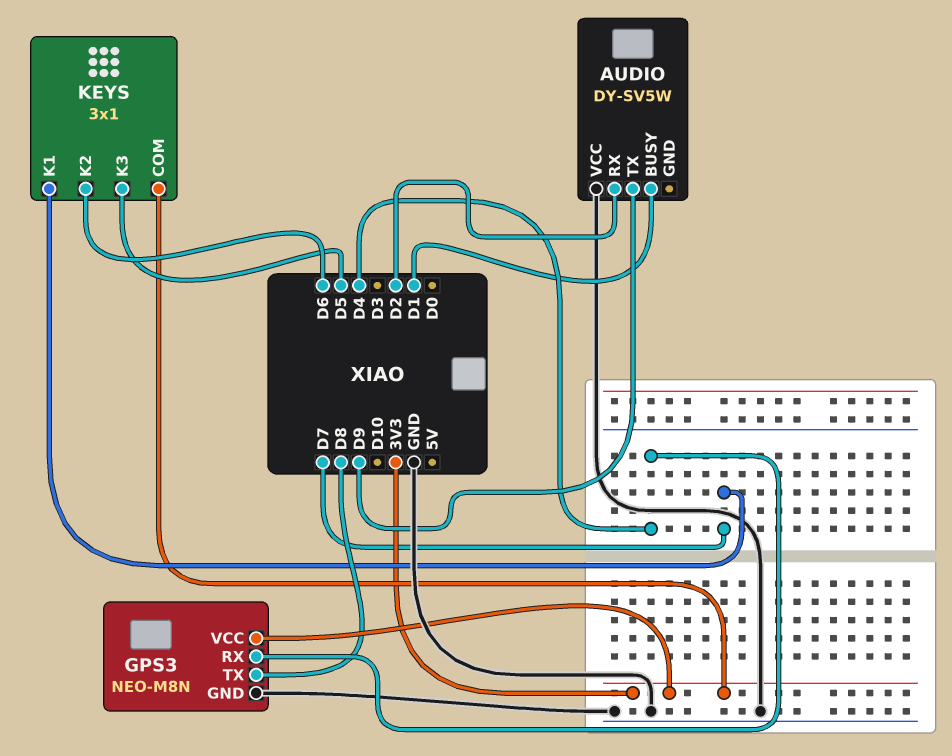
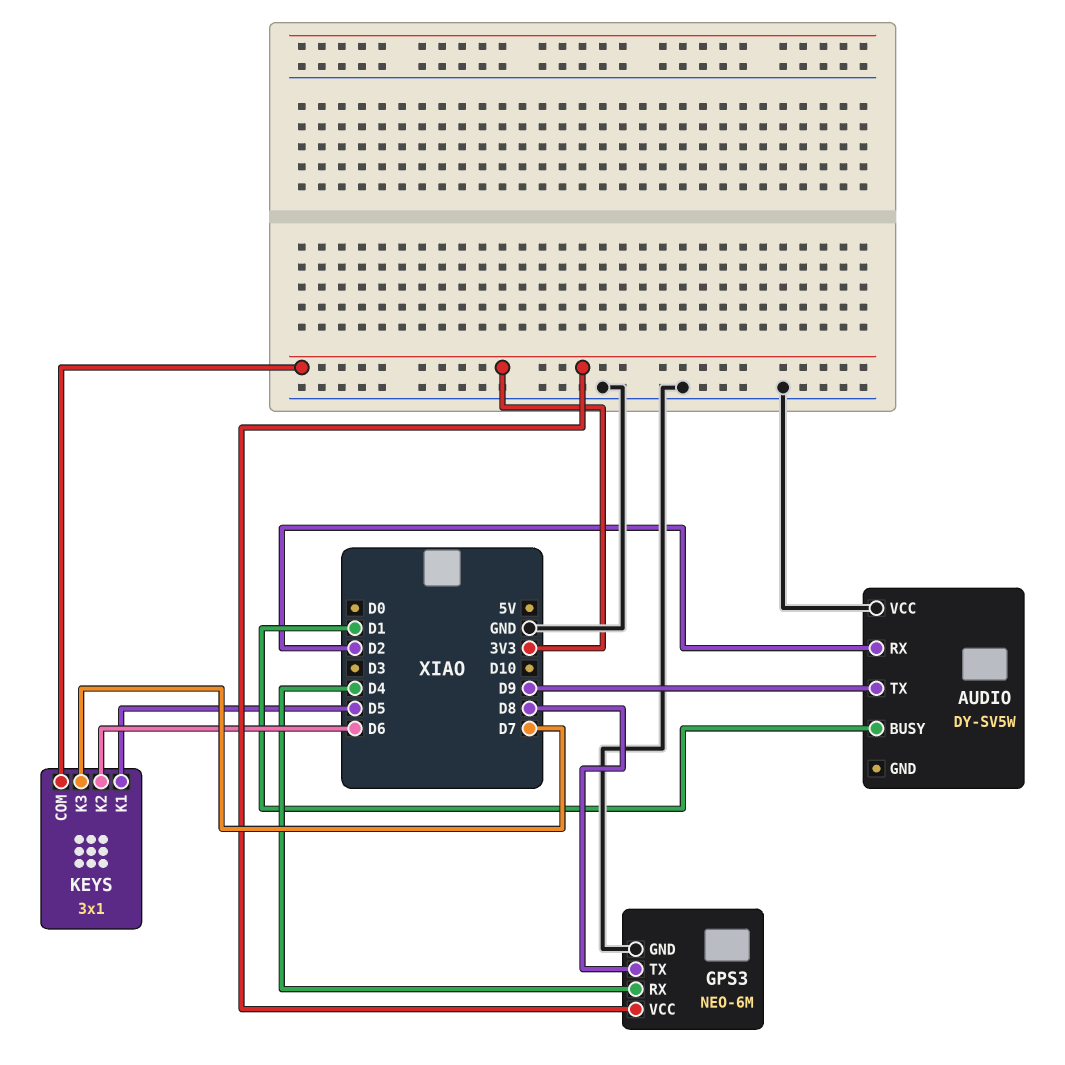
GPS3: NEO-M8N -> NEO-6M
KEYS pin K1: D7 -> D5
KEYS pin K3: D5 -> D7

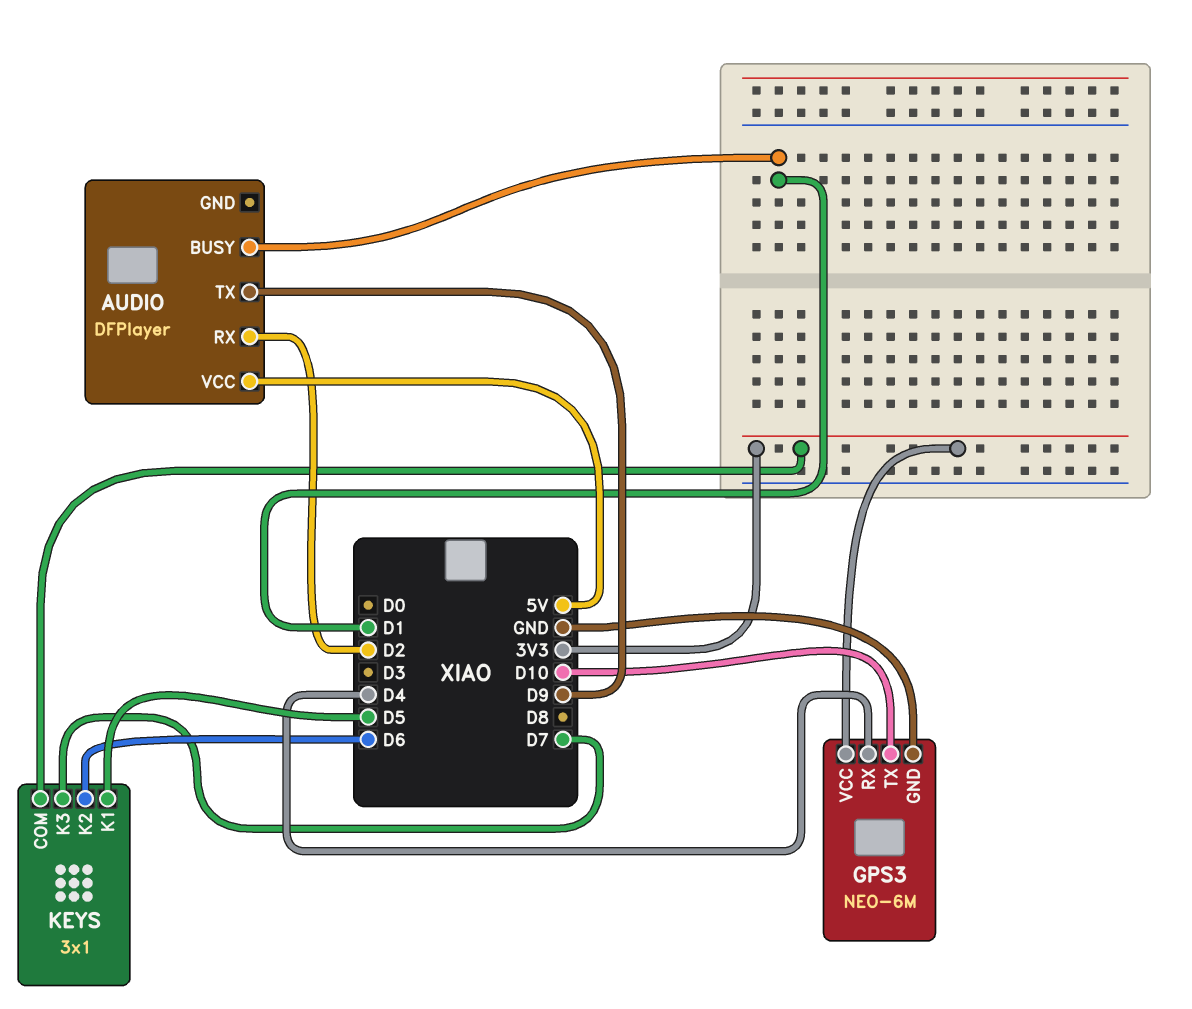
AUDIO: DY-SV5W -> DFPlayer
AUDIO pin VCC: GND -> 5V
GPS3 pin TX: D8 -> D10

